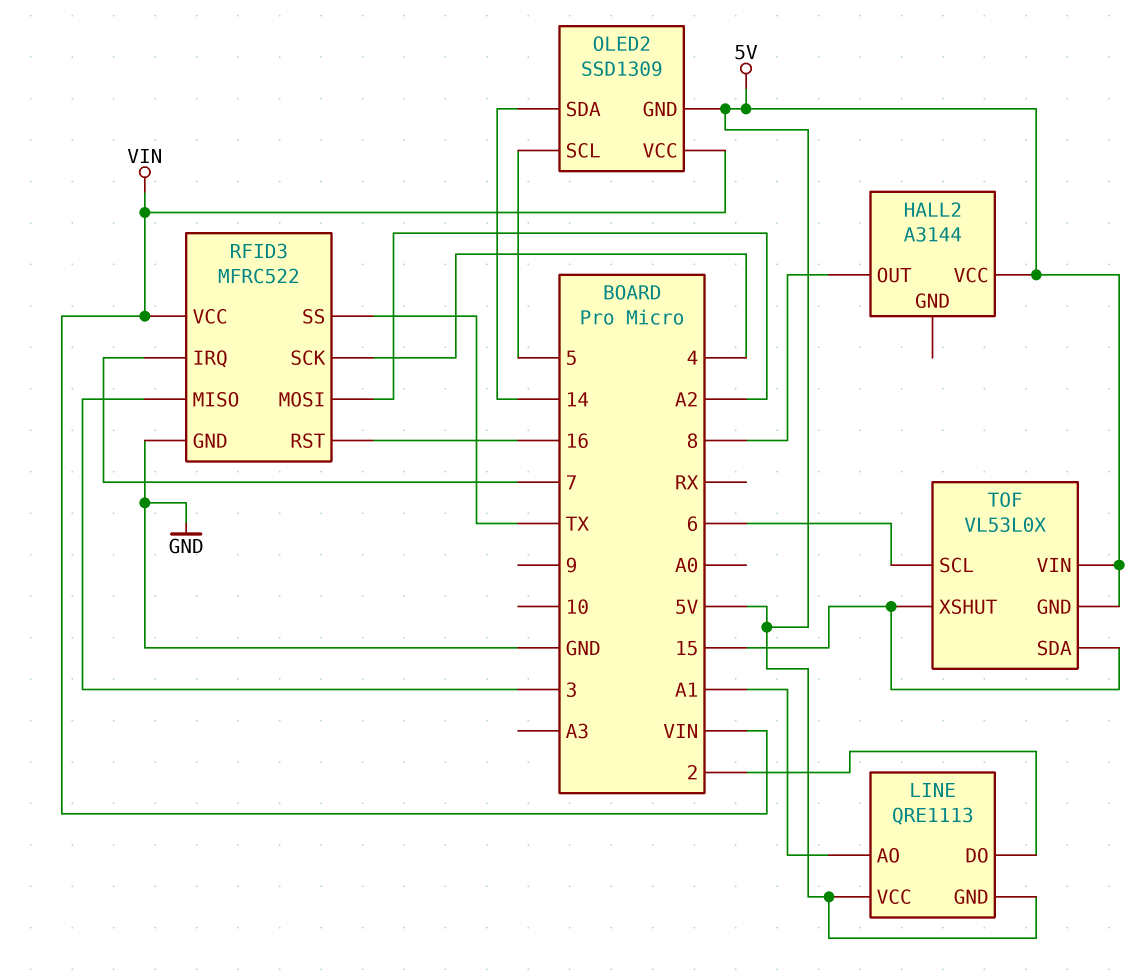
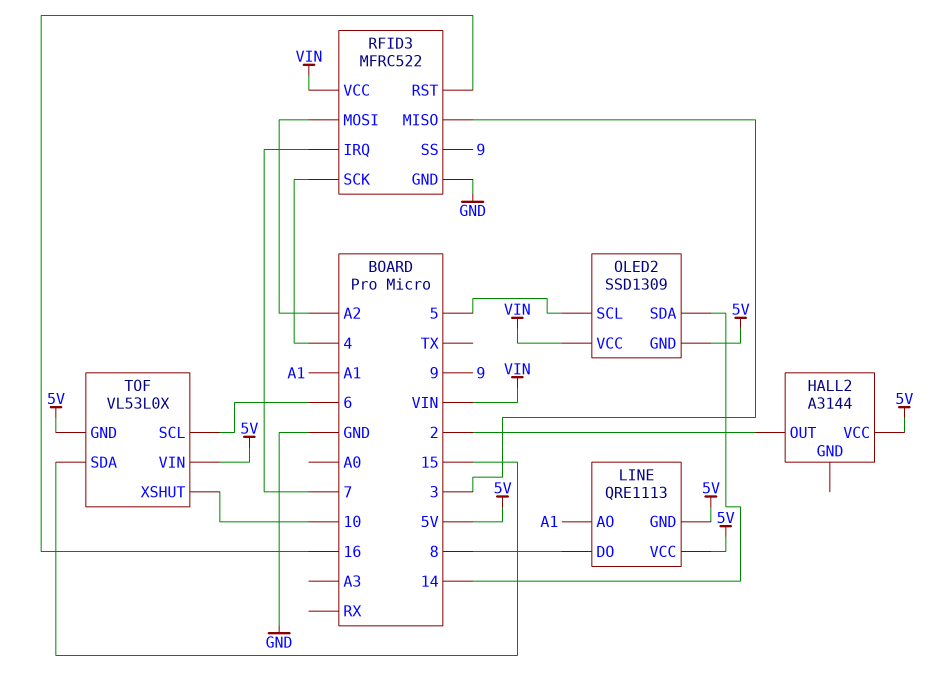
HALL2 pin OUT: 8 -> 2
LINE pin DO: 2 -> 8
RFID3 pin SS: TX -> 9
TOF pin XSHUT: 15 -> 10

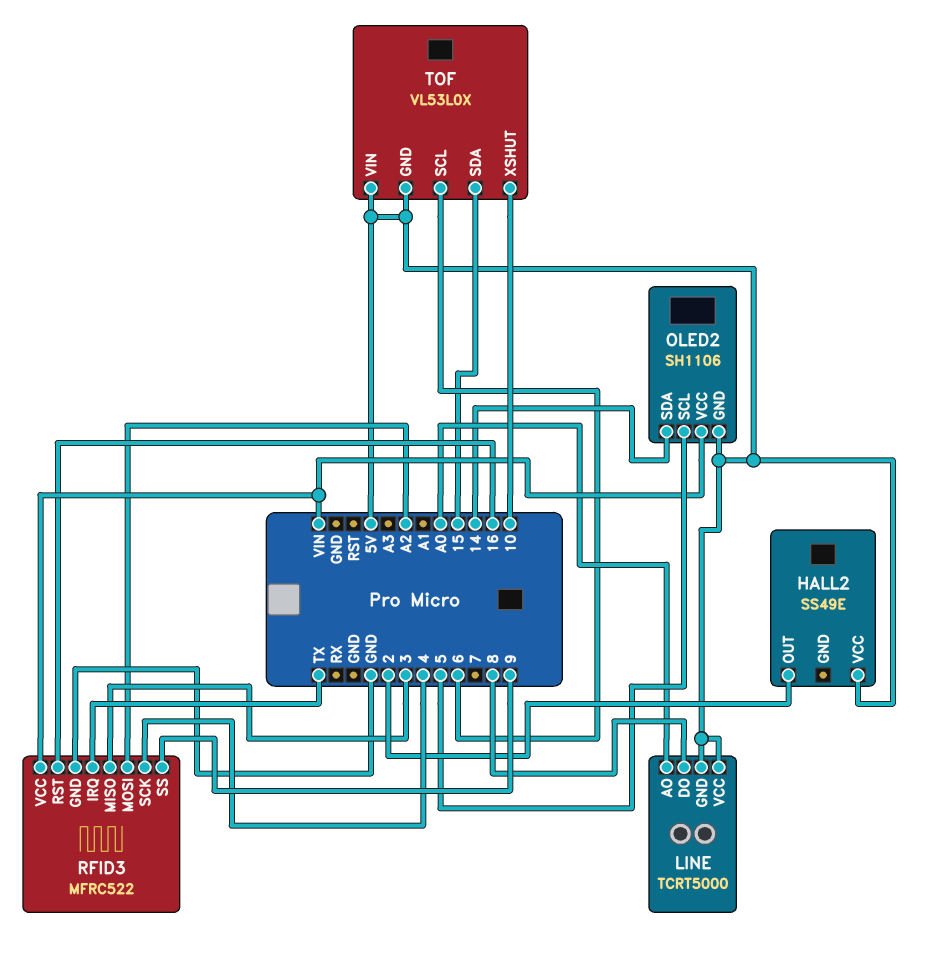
HALL2: A3144 -> SS49E
LINE: QRE1113 -> TCRT5000
LINE pin AO: A1 -> A0
OLED2: SSD1309 -> SH1106
RFID3 pin IRQ: 7 -> TX

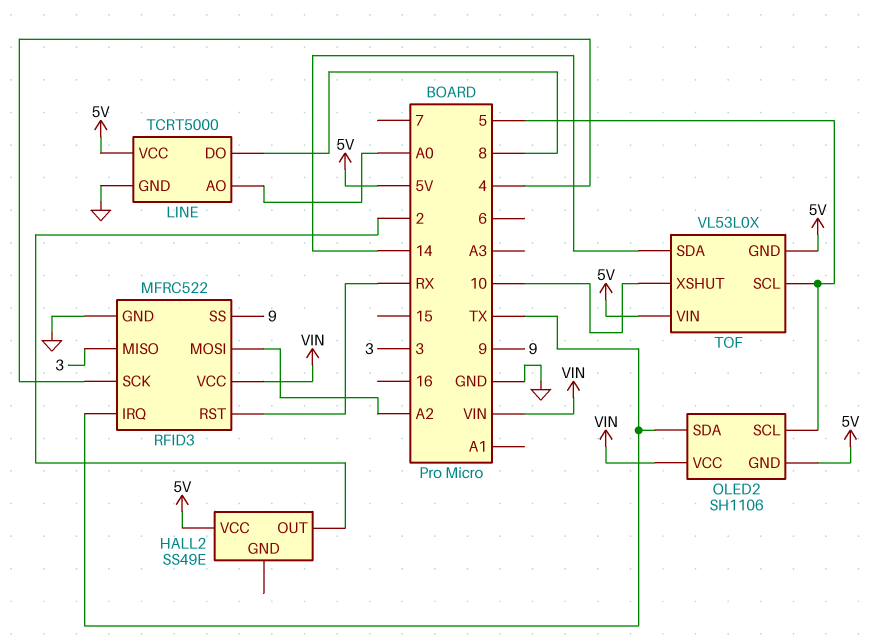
LINE pin GND: 5V -> GND
OLED2 pin SDA: 14 -> TX
RFID3 pin RST: 16 -> RX
TOF pin SCL: 6 -> 5
TOF pin SDA: 15 -> 14

